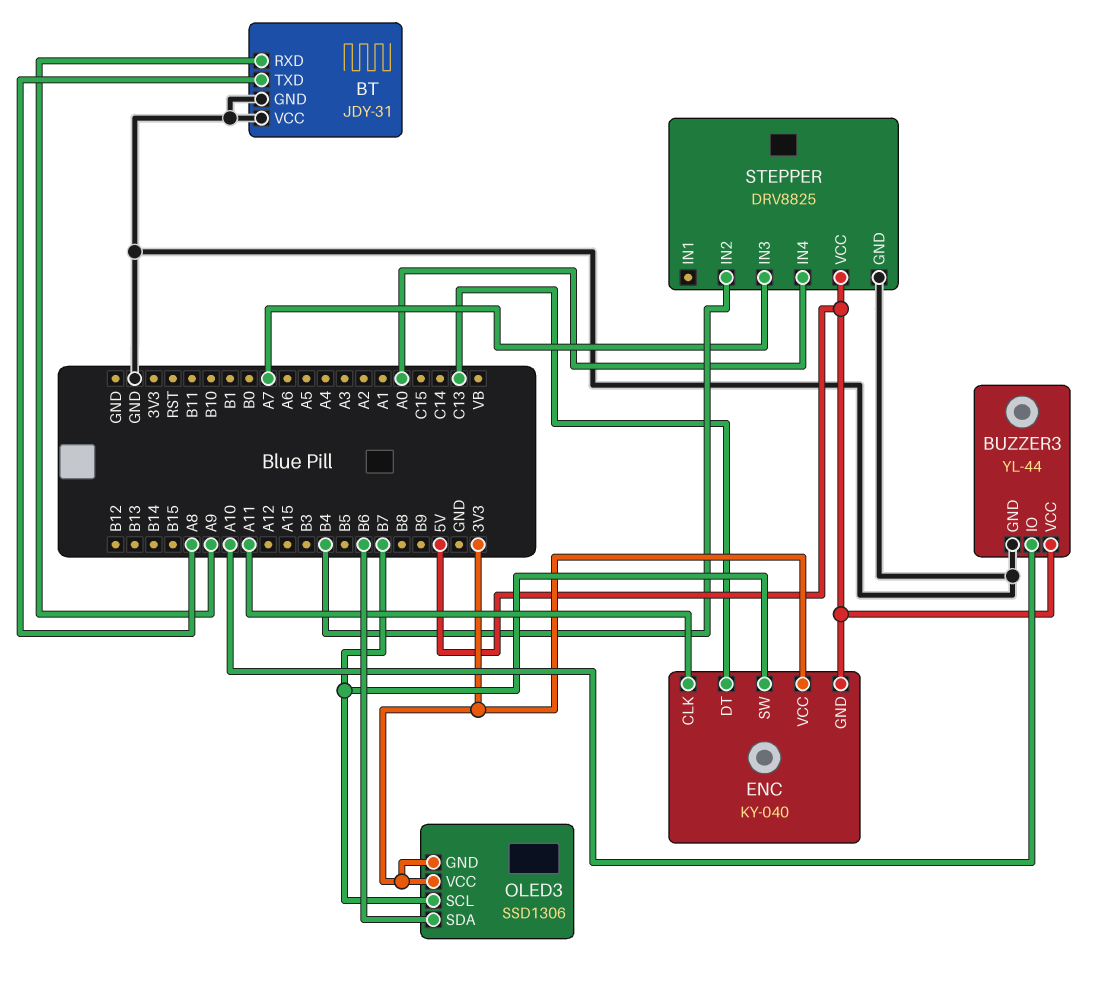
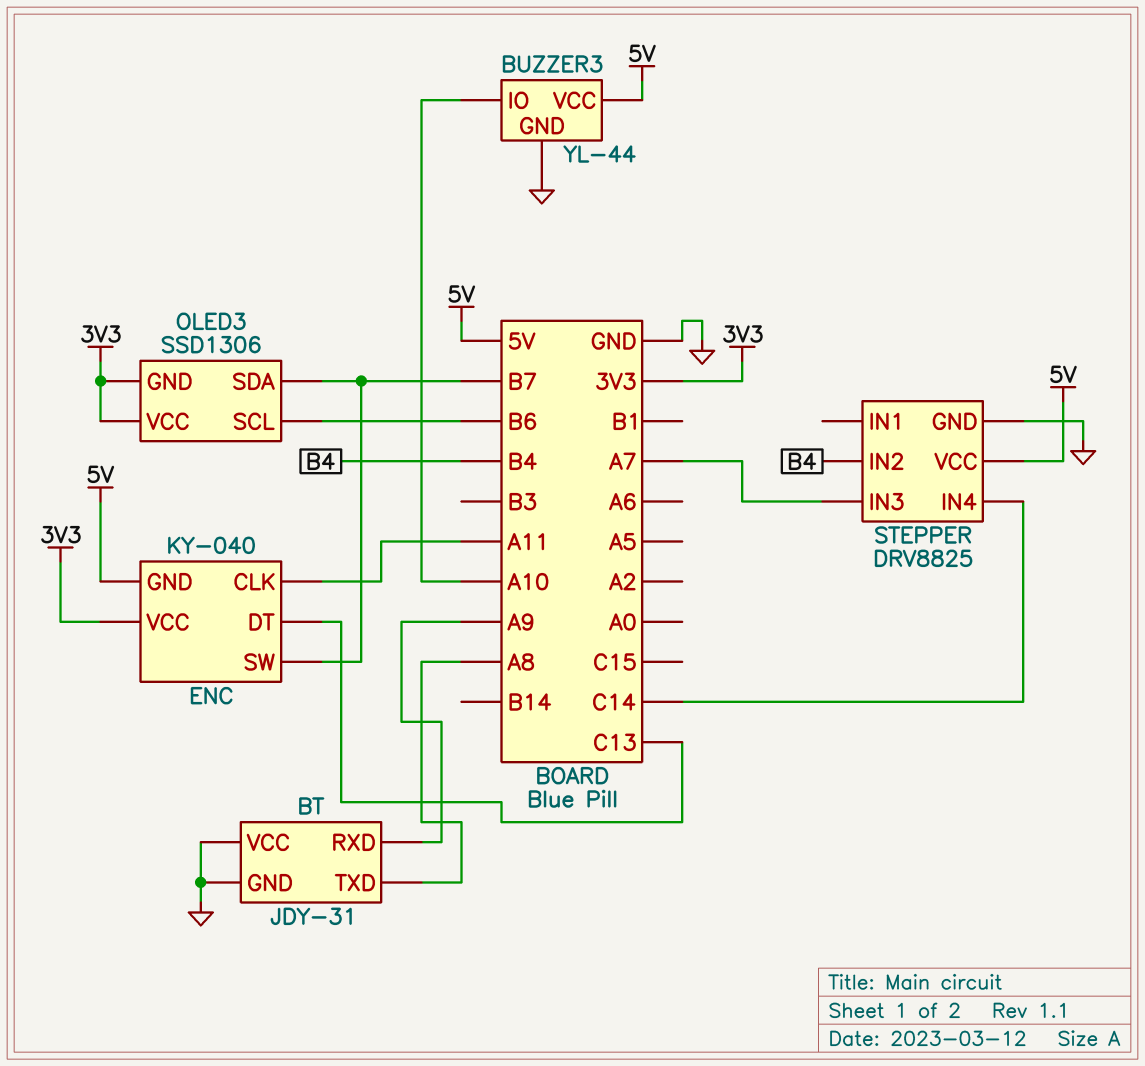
OLED3 pin SCL: B7 -> B6
OLED3 pin SDA: B6 -> B7
STEPPER pin IN4: A0 -> C14

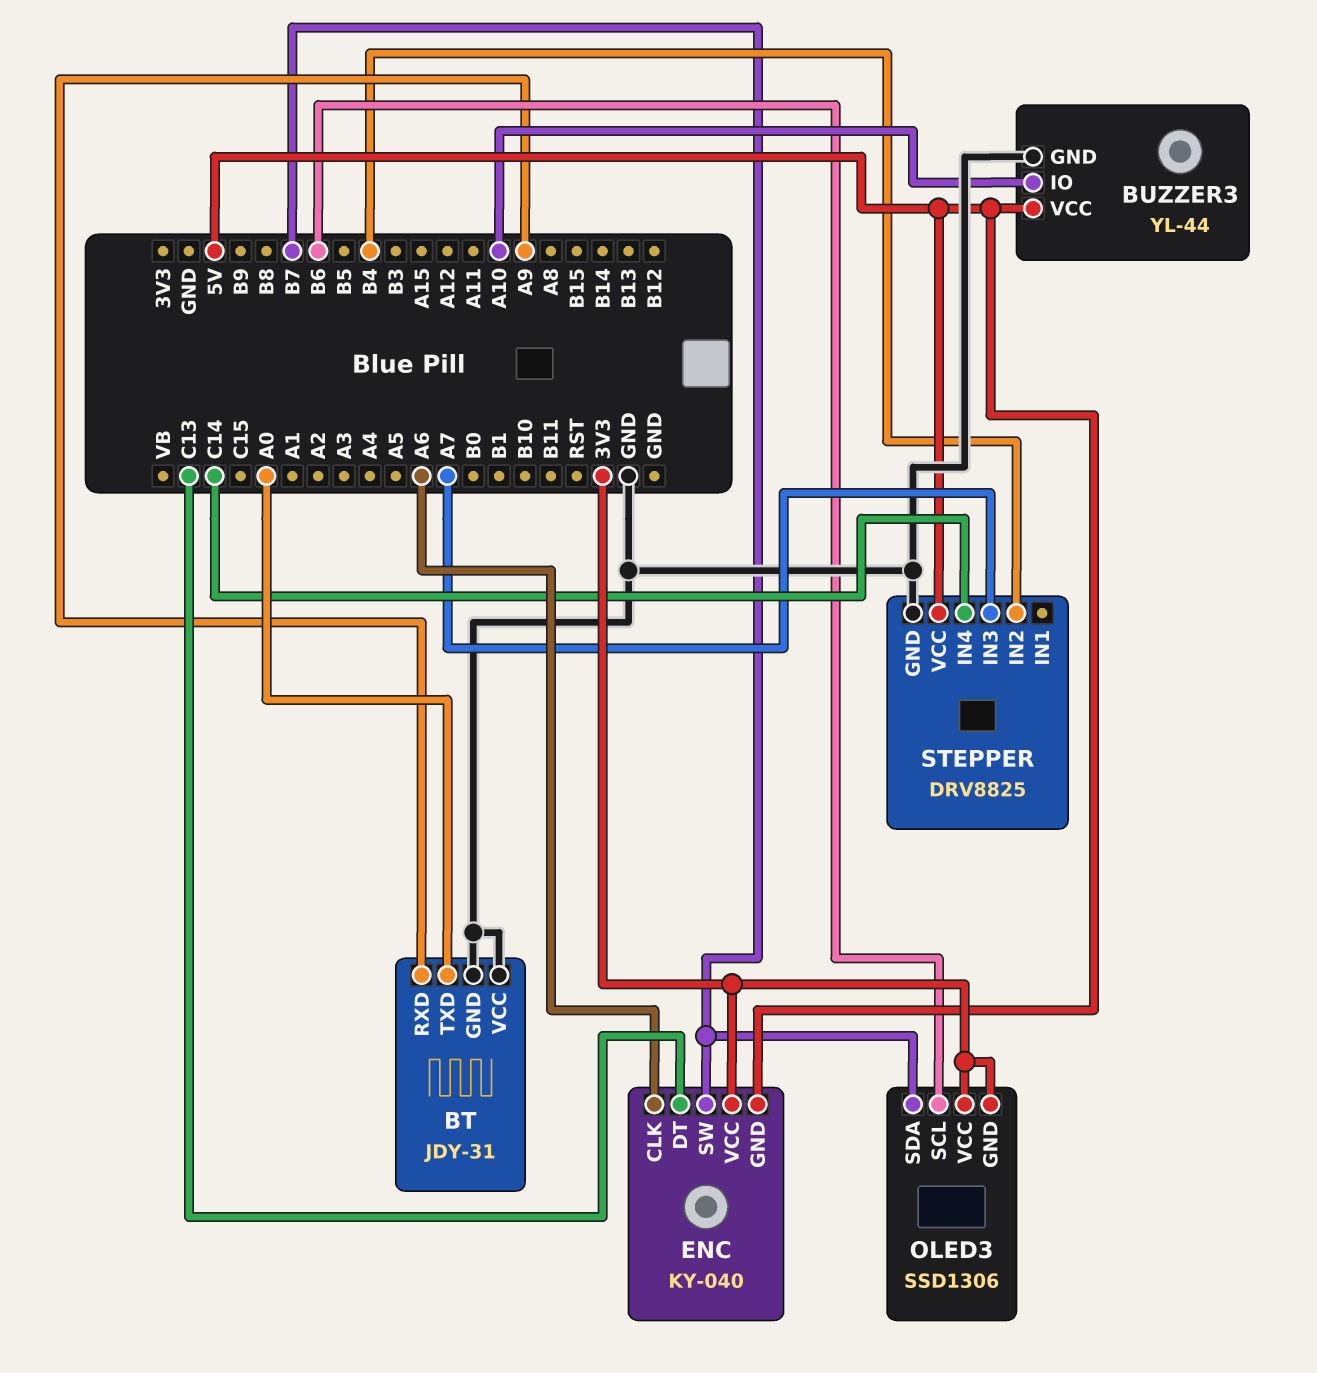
BT pin TXD: A8 -> A0
ENC pin CLK: A11 -> A6

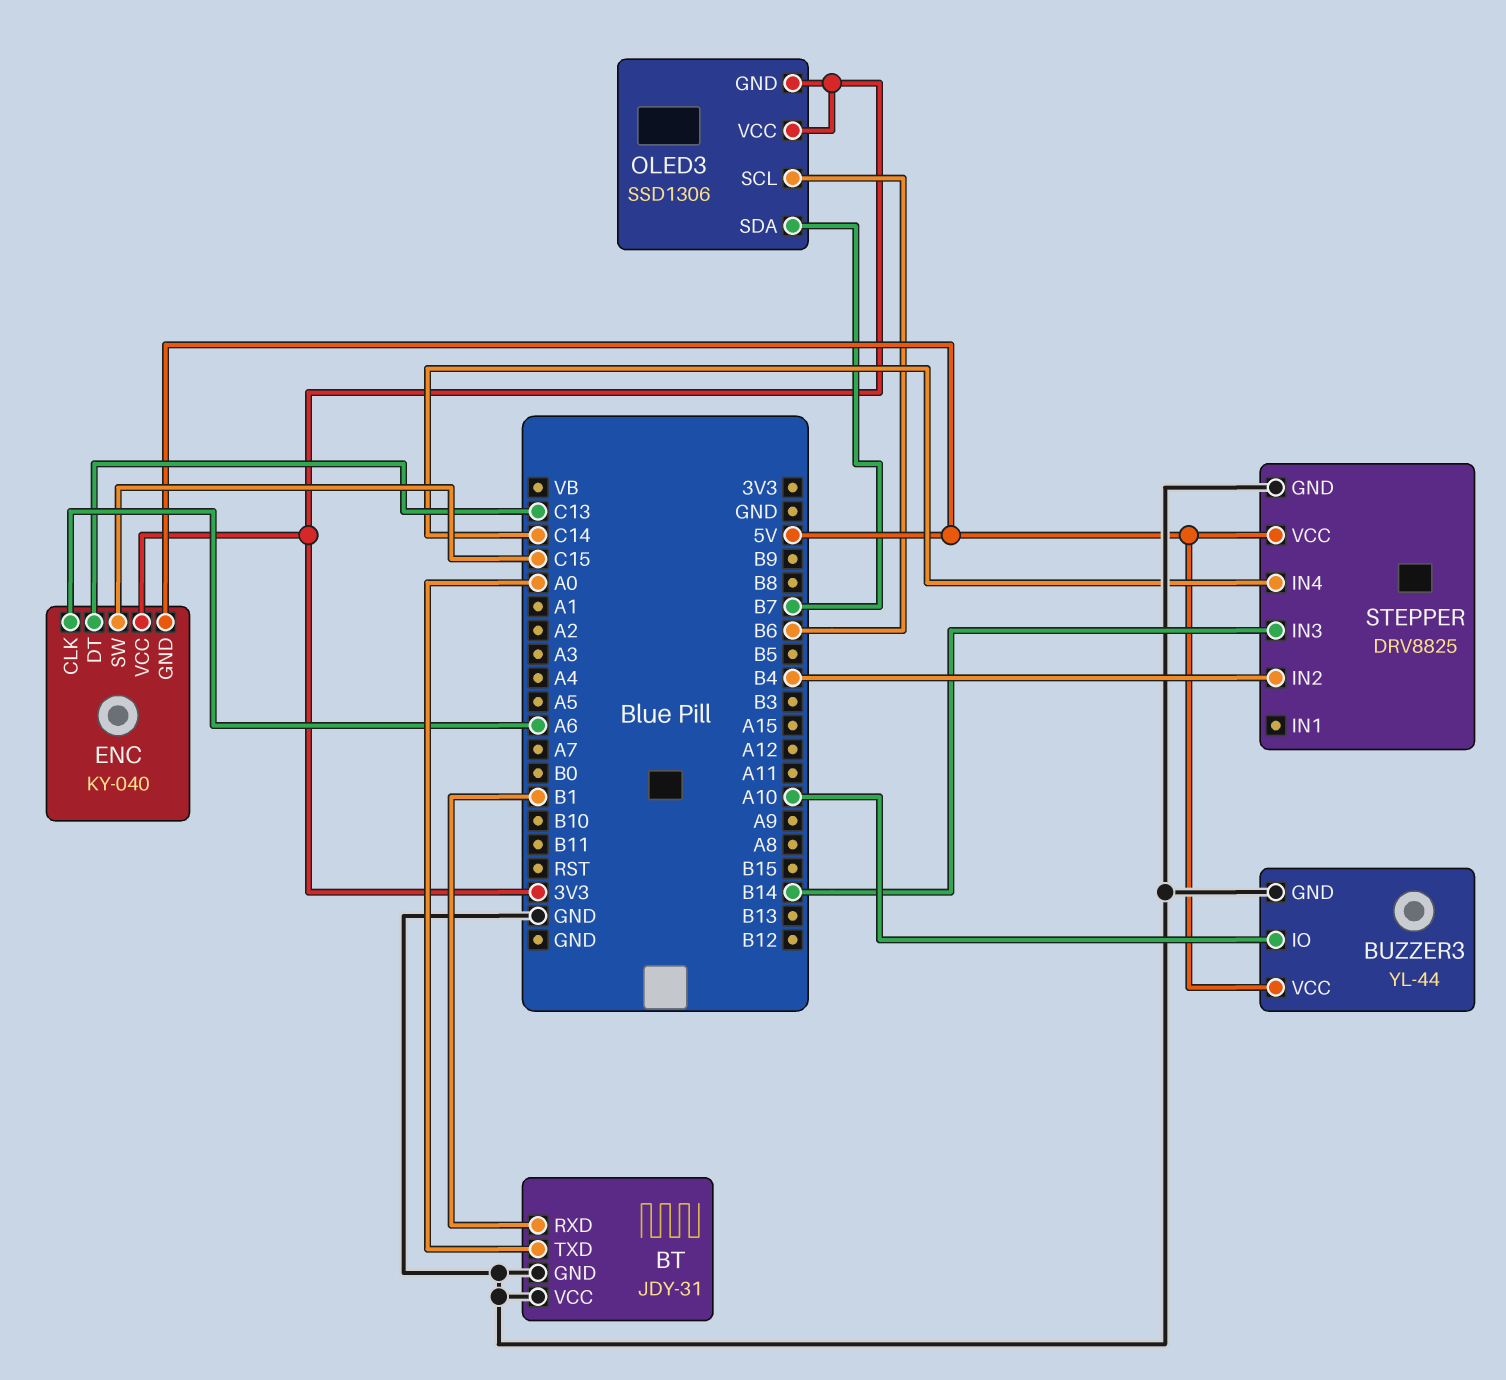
BT pin RXD: A9 -> B1
ENC pin SW: B7 -> C15
STEPPER pin IN3: A7 -> B14

